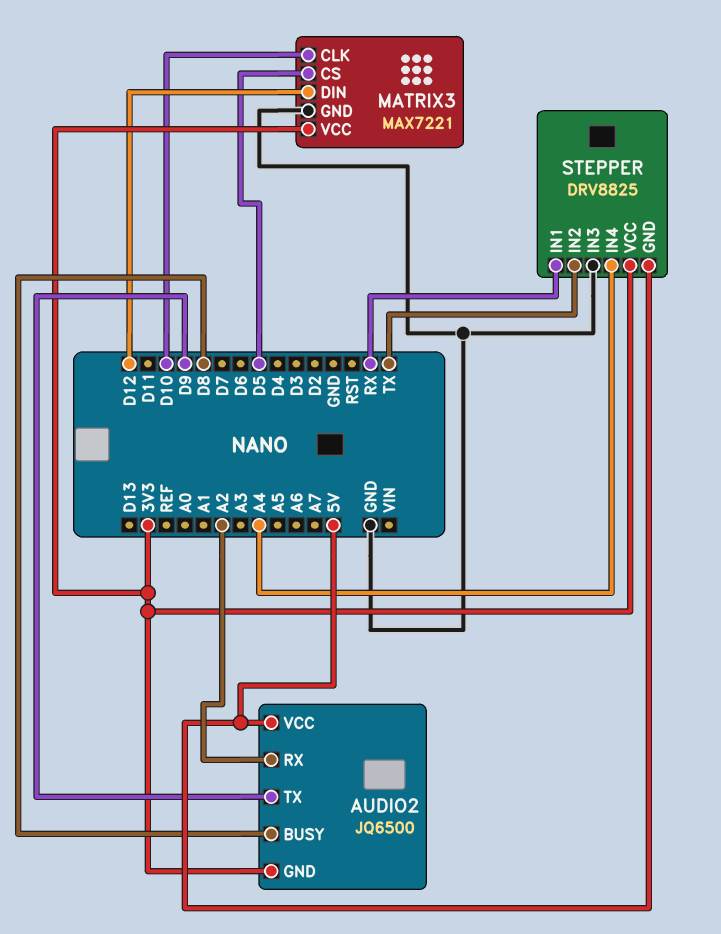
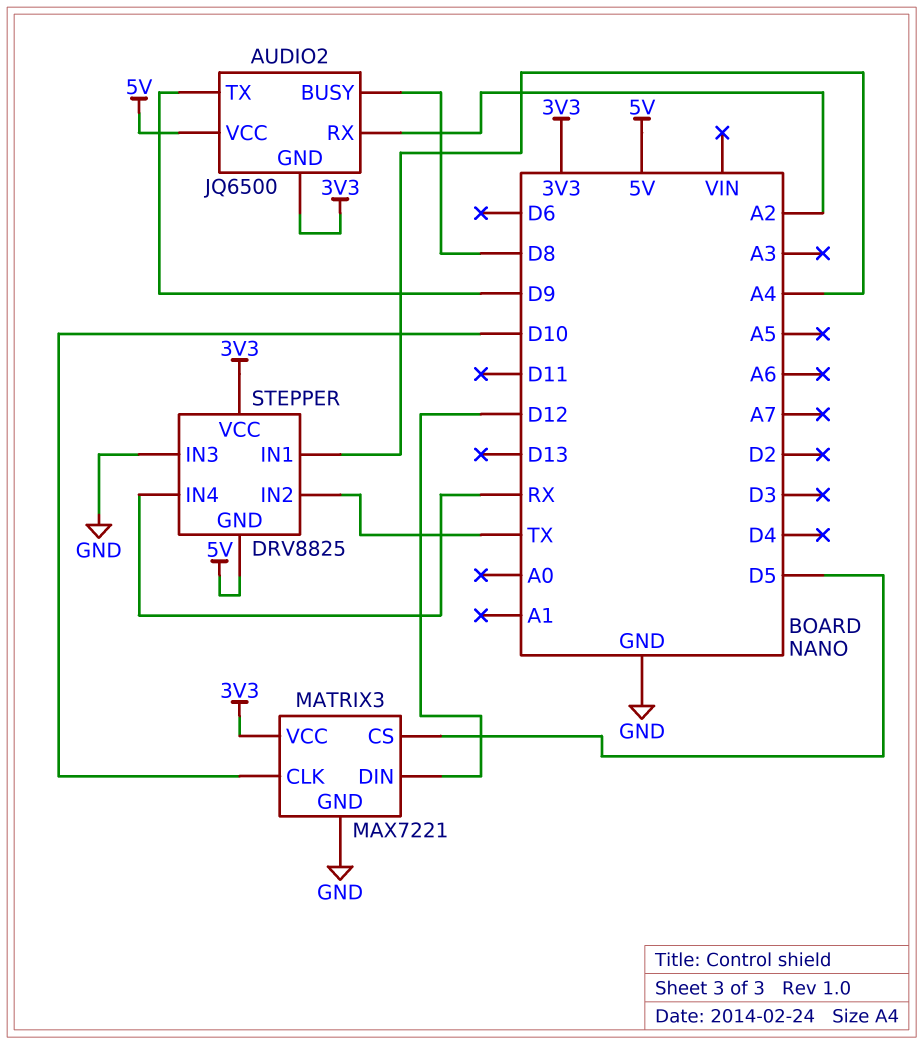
STEPPER pin IN1: RX -> A4
STEPPER pin IN4: A4 -> RX

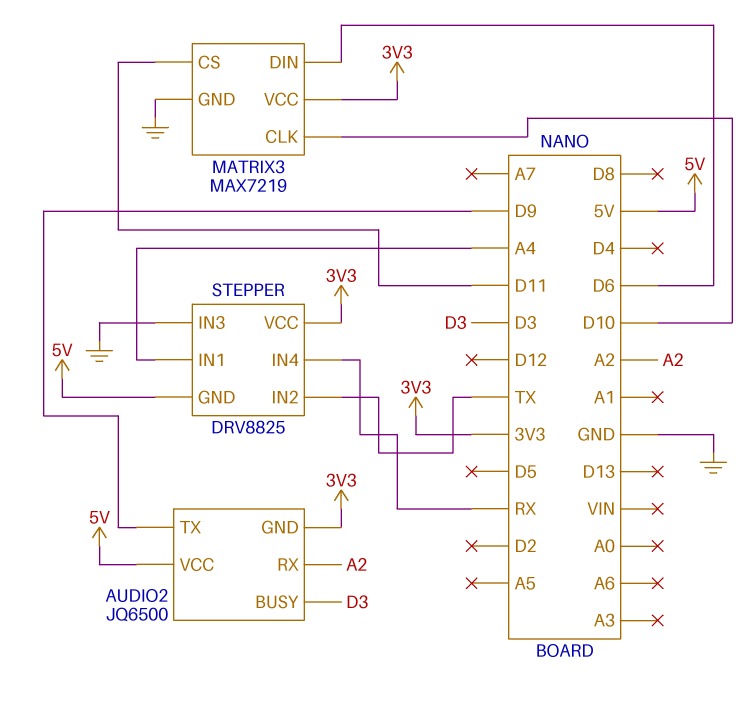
AUDIO2 pin BUSY: D8 -> D3
MATRIX3: MAX7221 -> MAX7219
MATRIX3 pin CS: D5 -> D11
MATRIX3 pin DIN: D12 -> D6

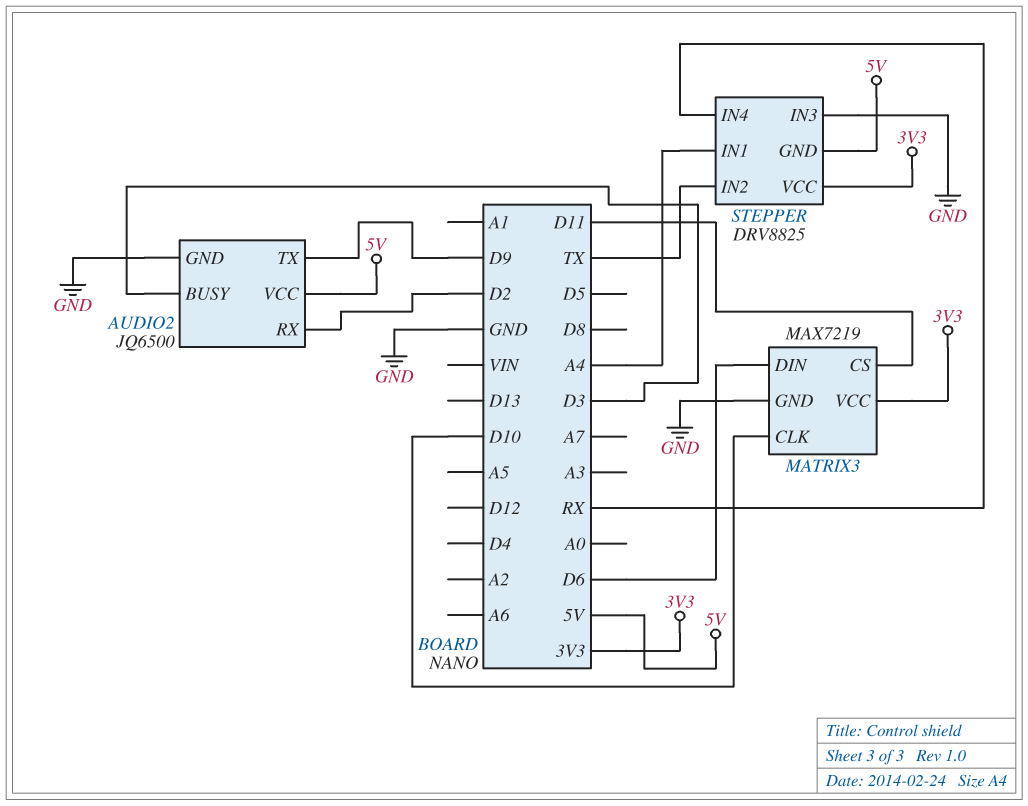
AUDIO2 pin GND: 3V3 -> GND
AUDIO2 pin RX: A2 -> D2

